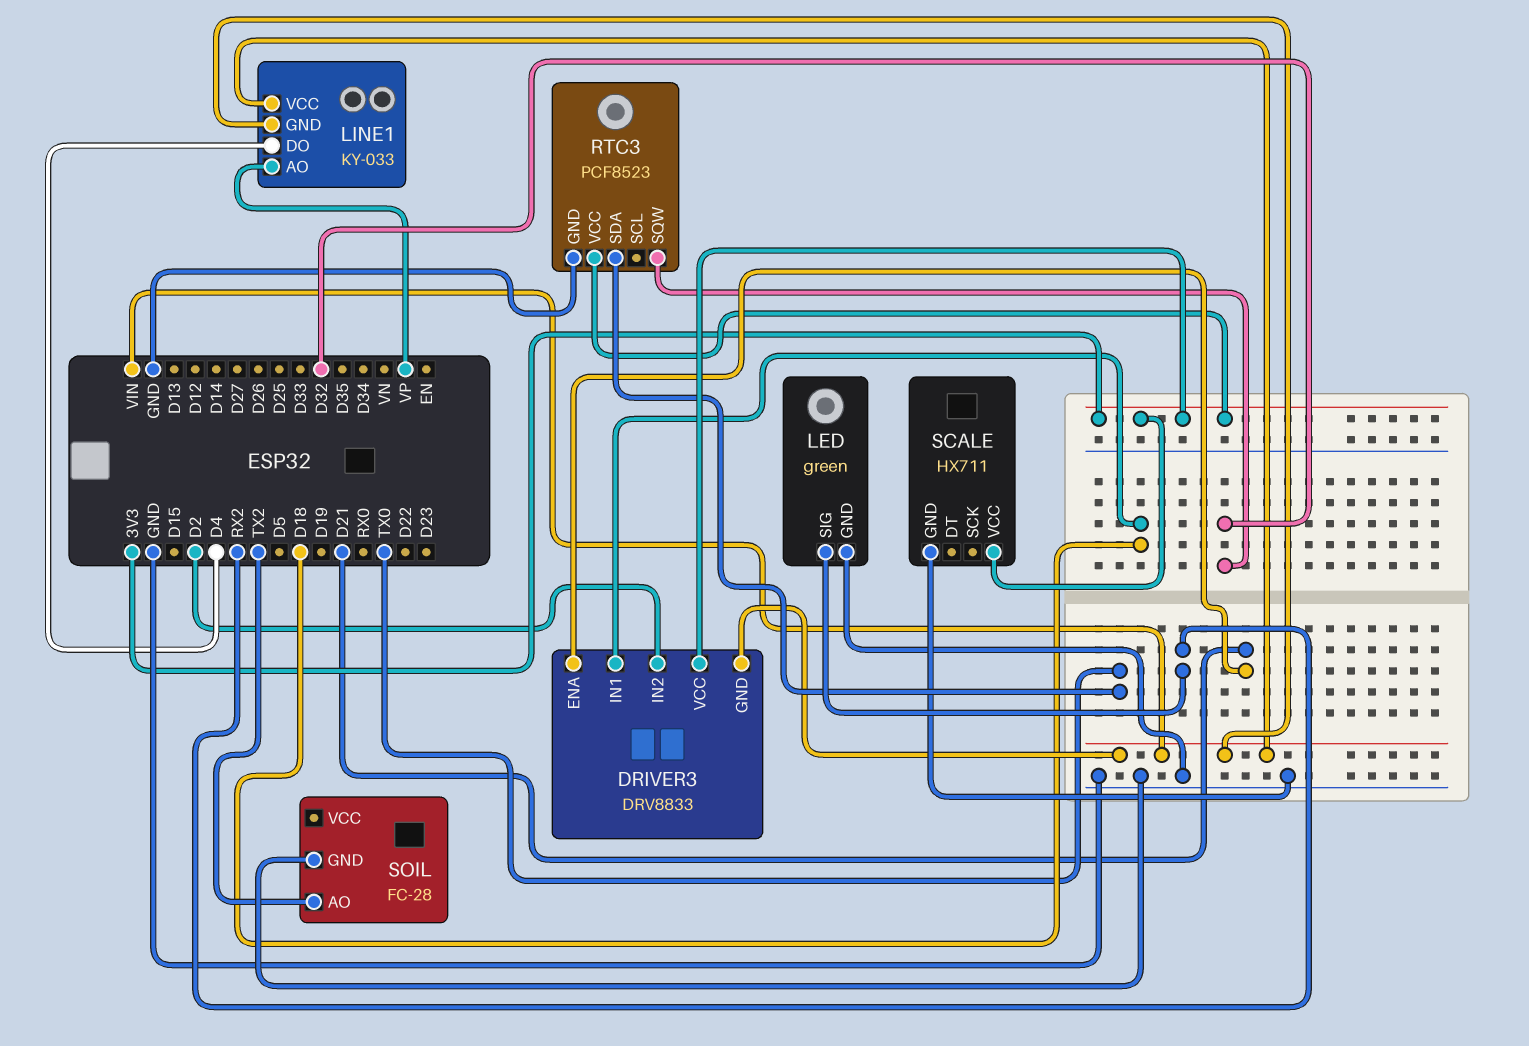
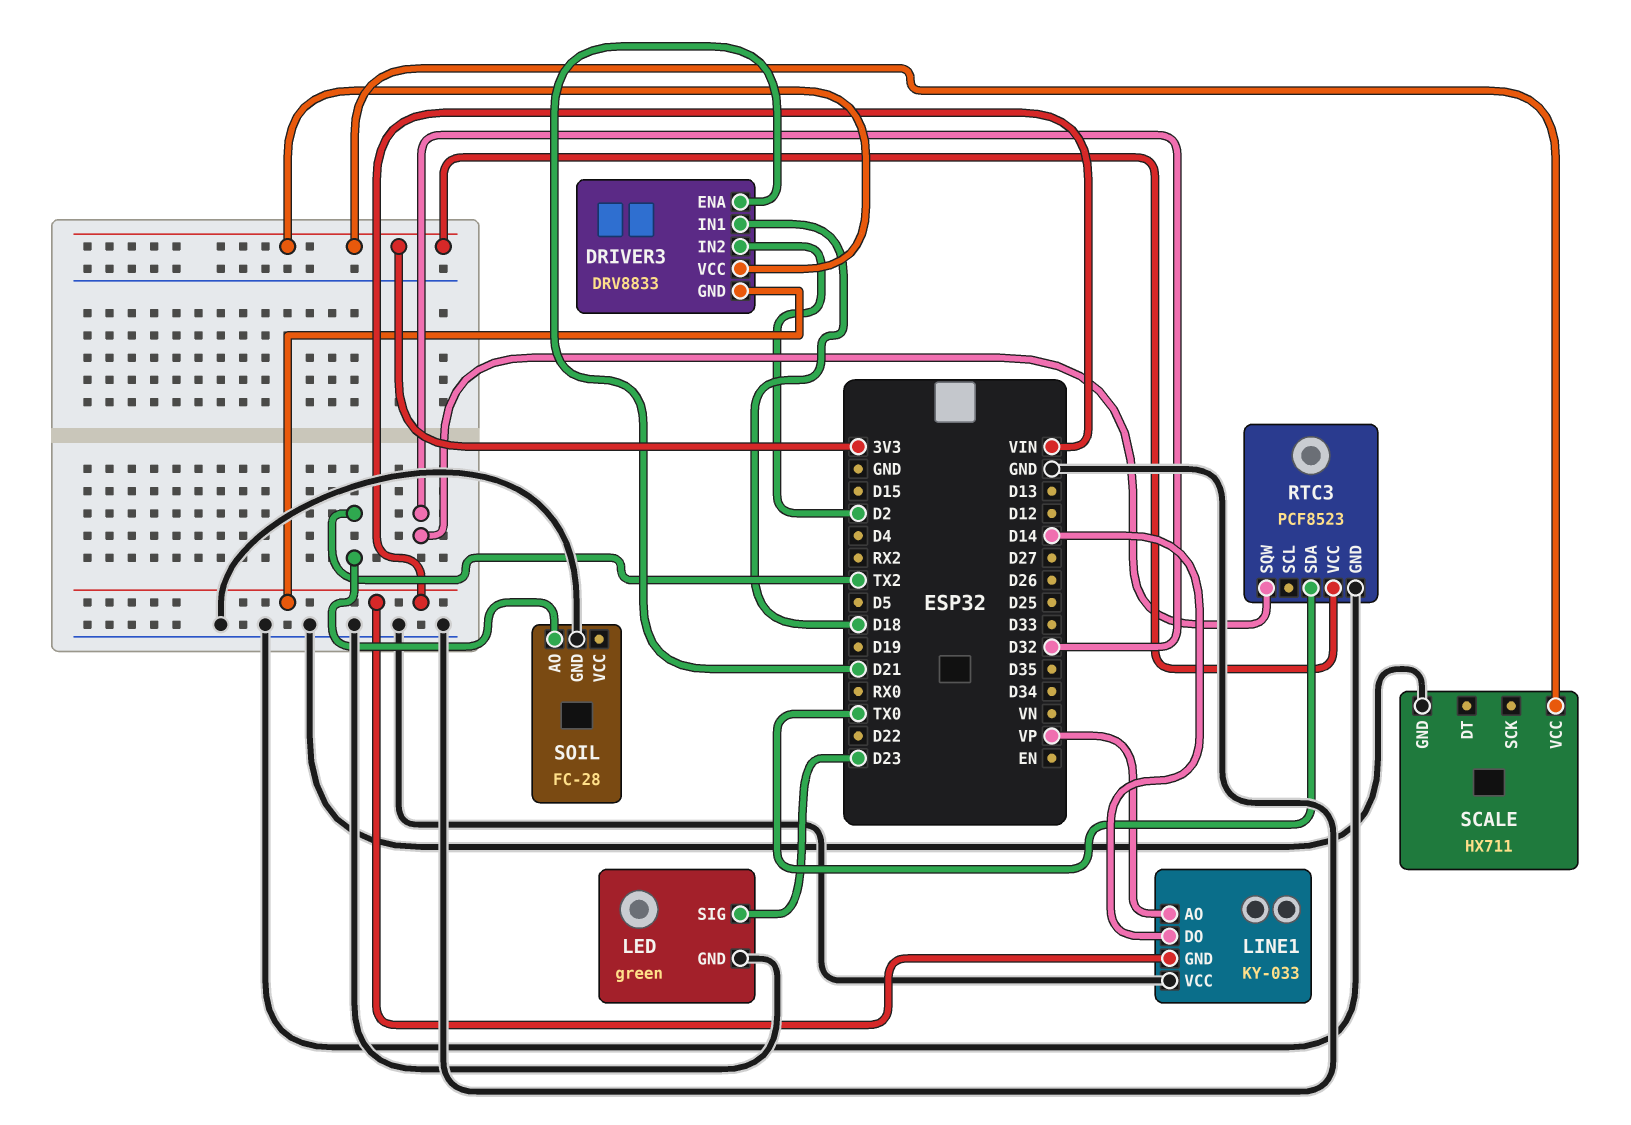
LED pin SIG: RX2 -> D23
LINE1 pin DO: D4 -> D14
LINE1 pin VCC: VIN -> GND

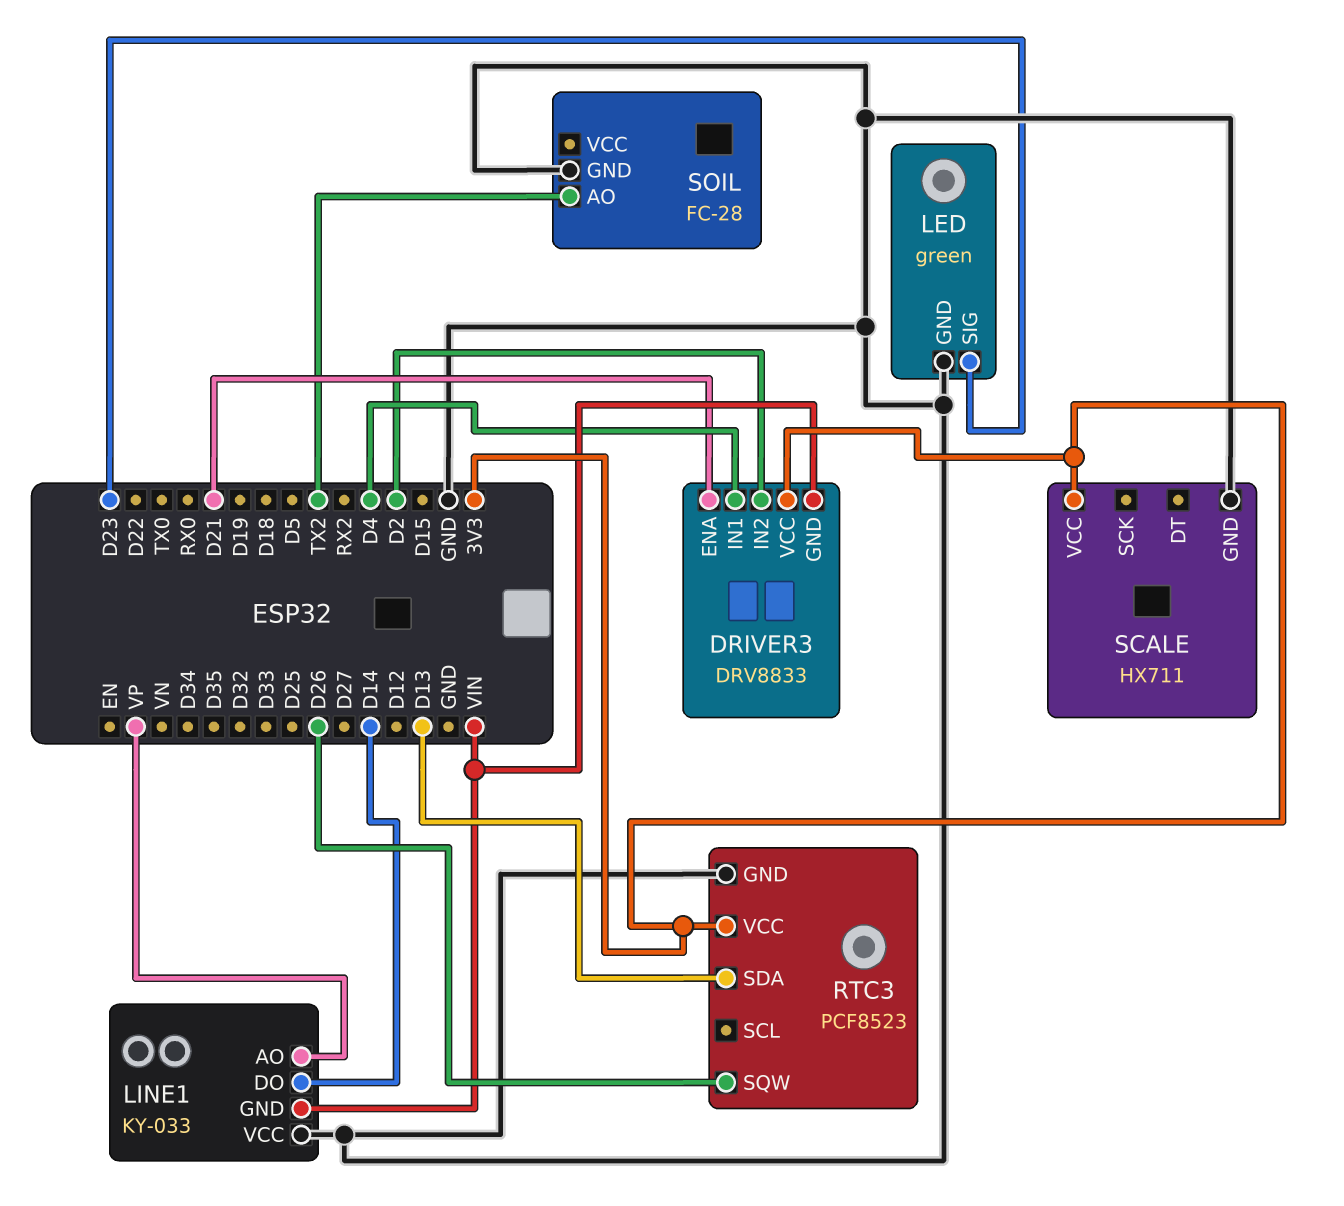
DRIVER3 pin IN1: D18 -> D4
RTC3 pin SDA: TX0 -> D13
RTC3 pin SQW: D32 -> D26

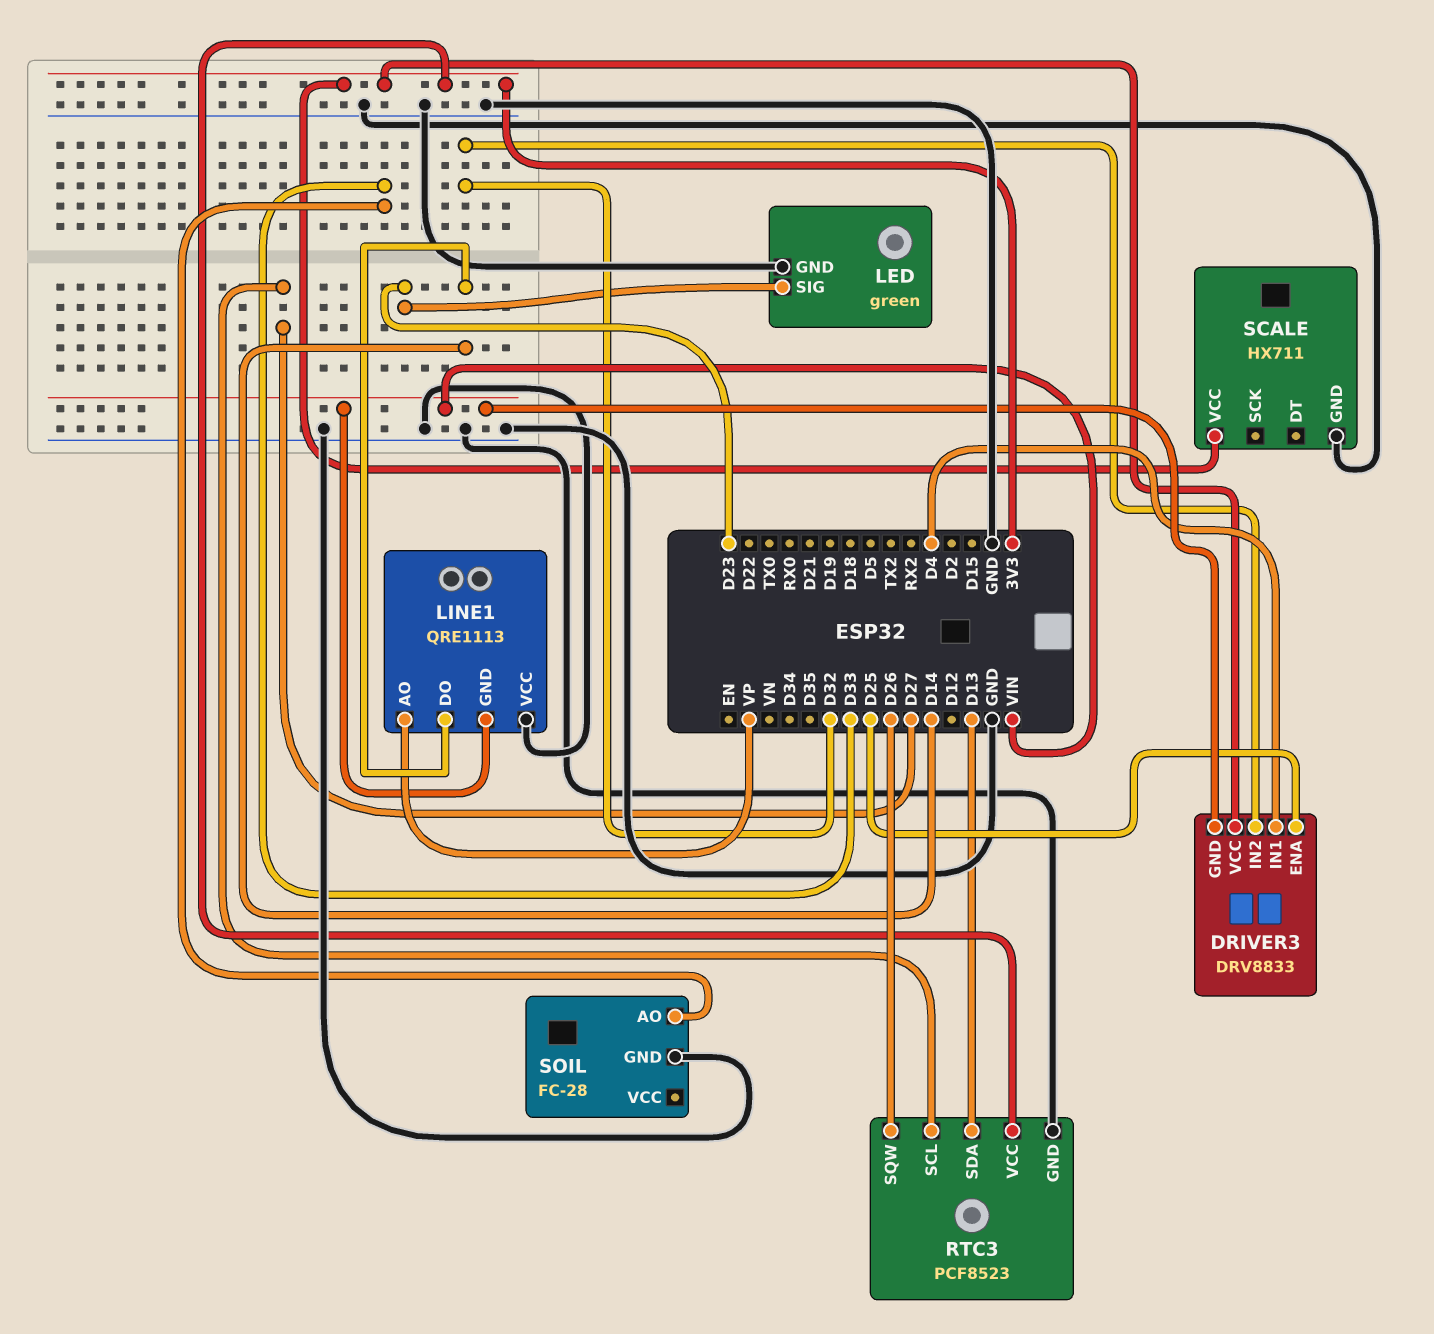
DRIVER3 pin ENA: D21 -> D25
DRIVER3 pin IN2: D2 -> D32
LINE1: KY-033 -> QRE1113
RTC3 pin SCL: none -> D27
SOIL pin AO: TX2 -> D33

